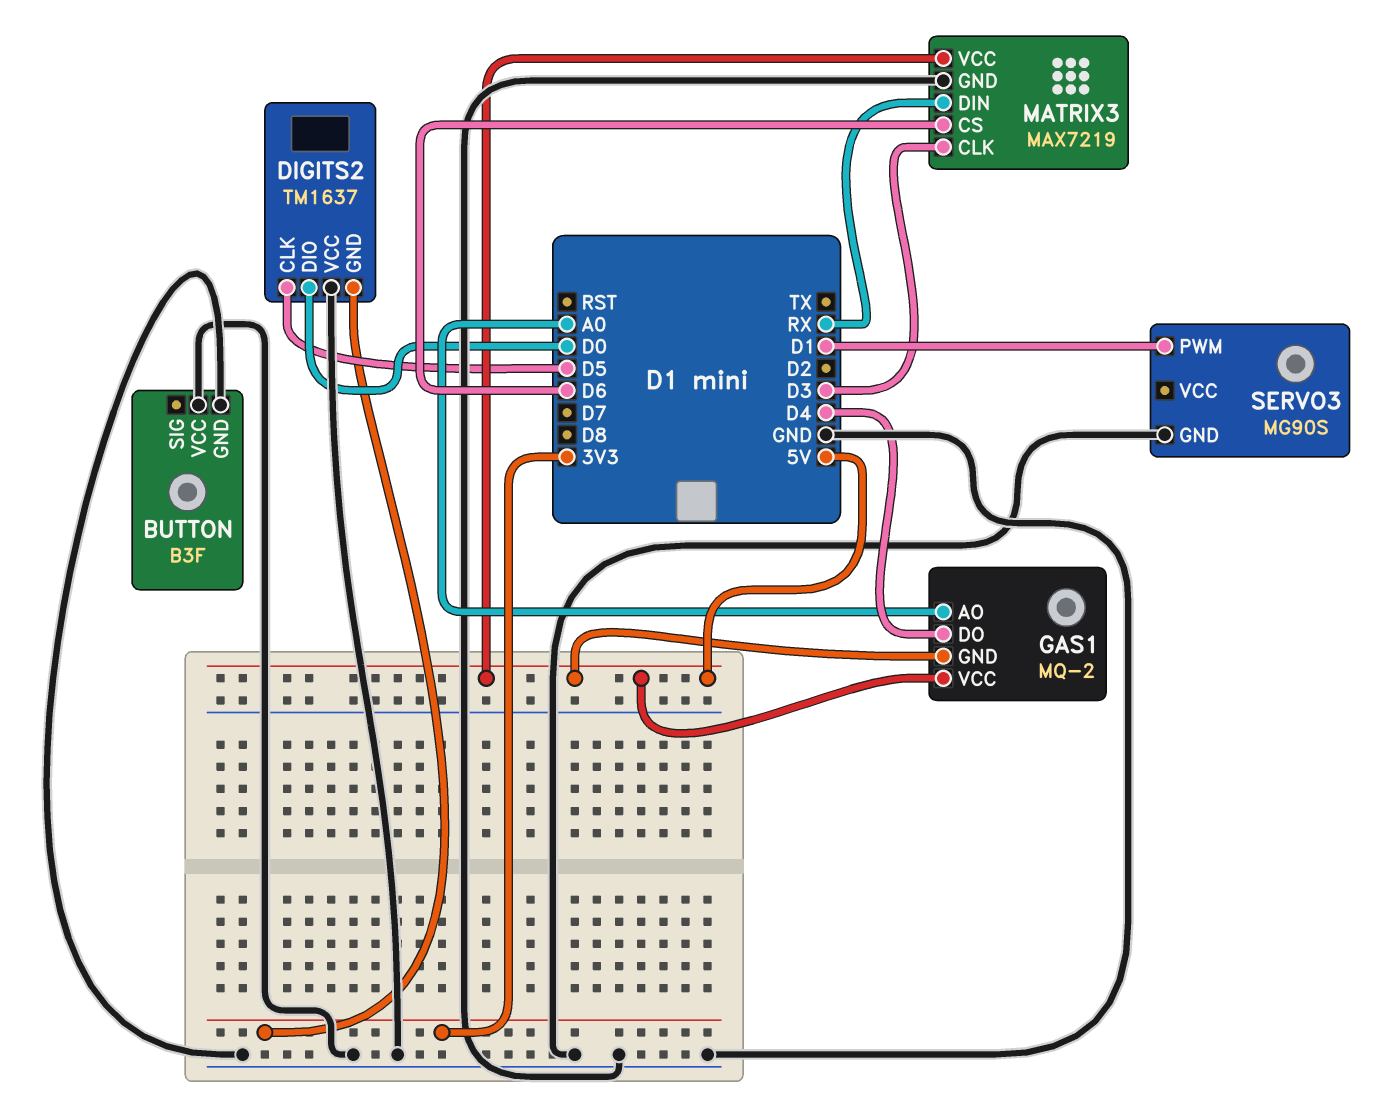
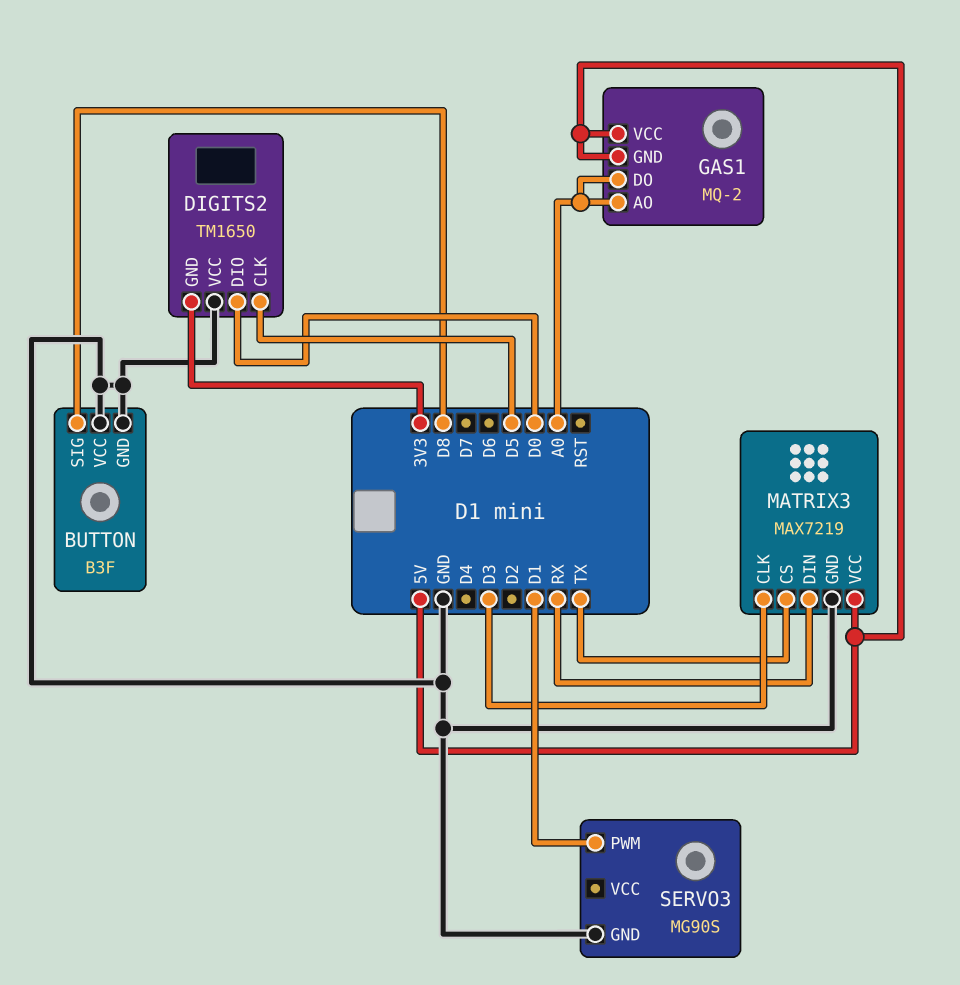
BUTTON pin SIG: none -> D8
DIGITS2: TM1637 -> TM1650
GAS1 pin DO: D4 -> A0
MATRIX3 pin CS: D6 -> TX

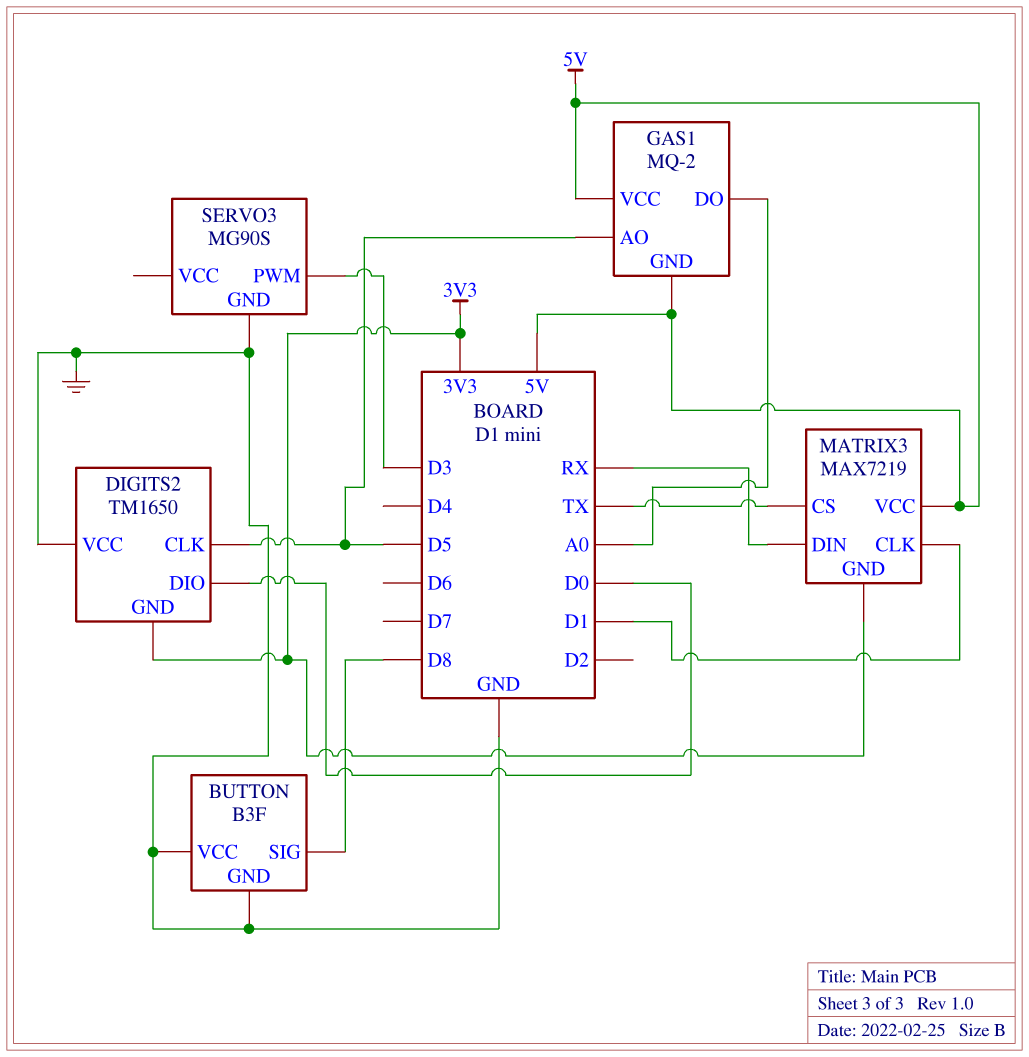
GAS1 pin AO: A0 -> D5
MATRIX3 pin CLK: D3 -> D1
MATRIX3 pin GND: GND -> 3V3
SERVO3 pin PWM: D1 -> D3

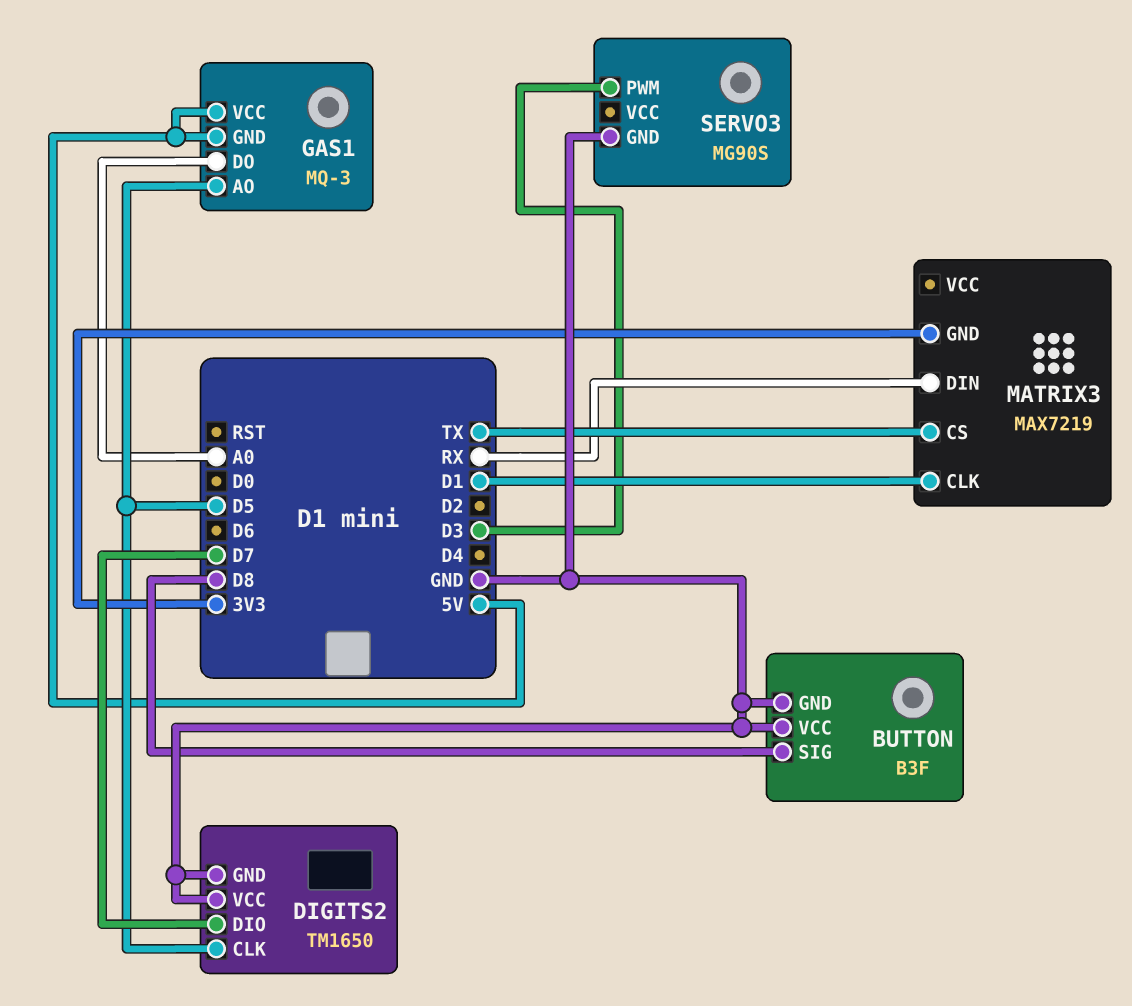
DIGITS2 pin DIO: D0 -> D7
DIGITS2 pin GND: 3V3 -> GND
GAS1: MQ-2 -> MQ-3
MATRIX3 pin VCC: 5V -> none

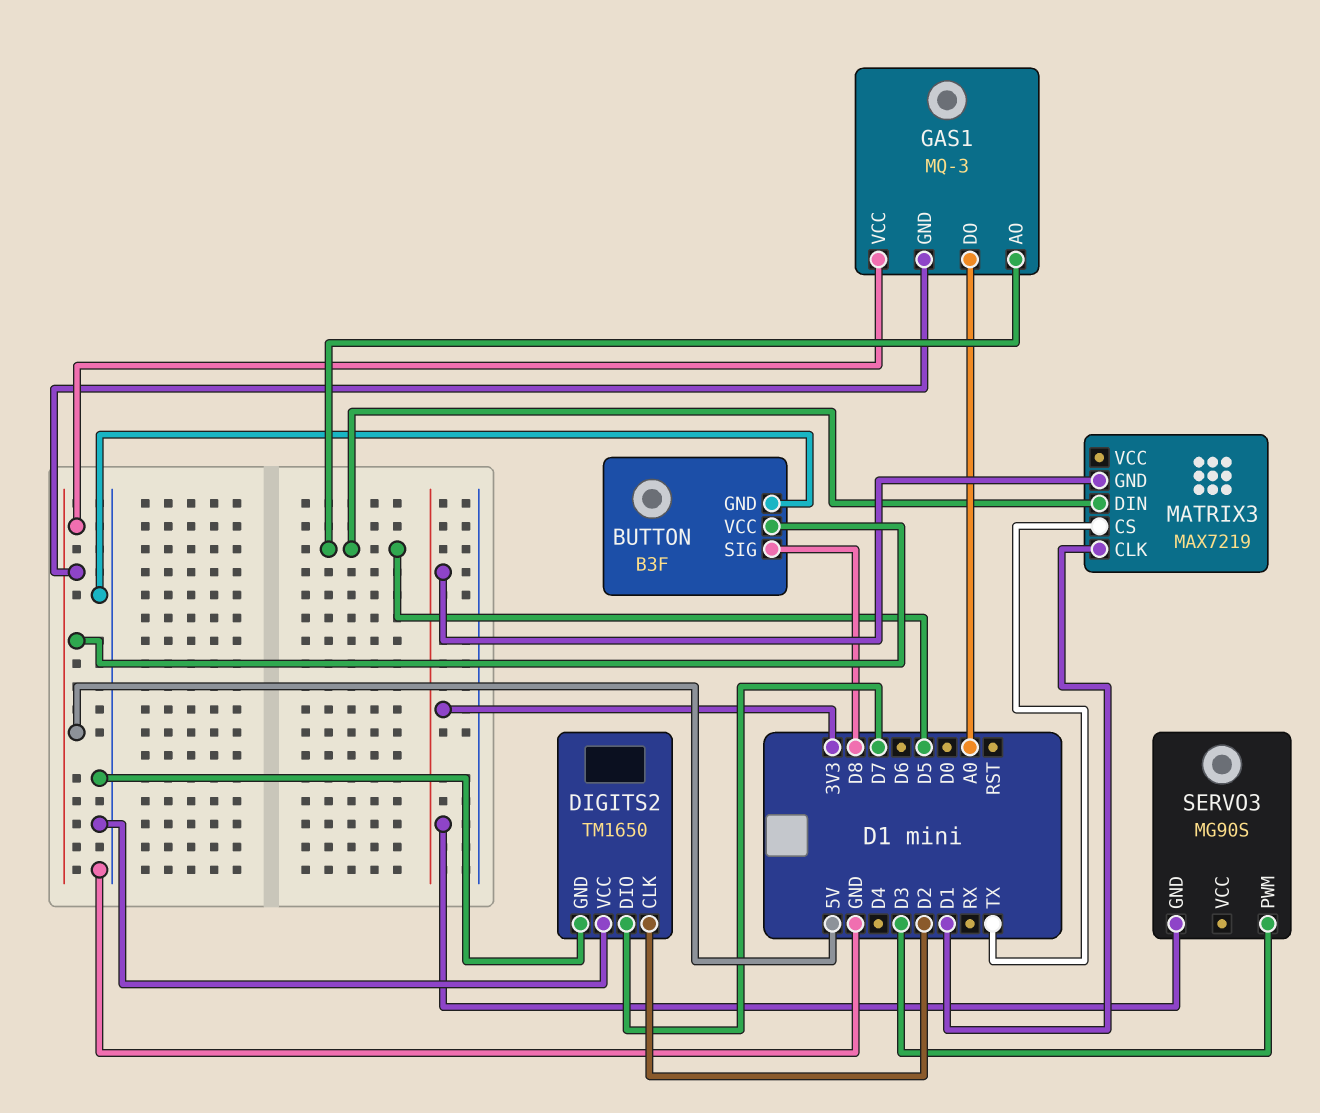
BUTTON pin VCC: GND -> 5V
DIGITS2 pin CLK: D5 -> D2
MATRIX3 pin DIN: RX -> D5
SERVO3 pin GND: GND -> 3V3

